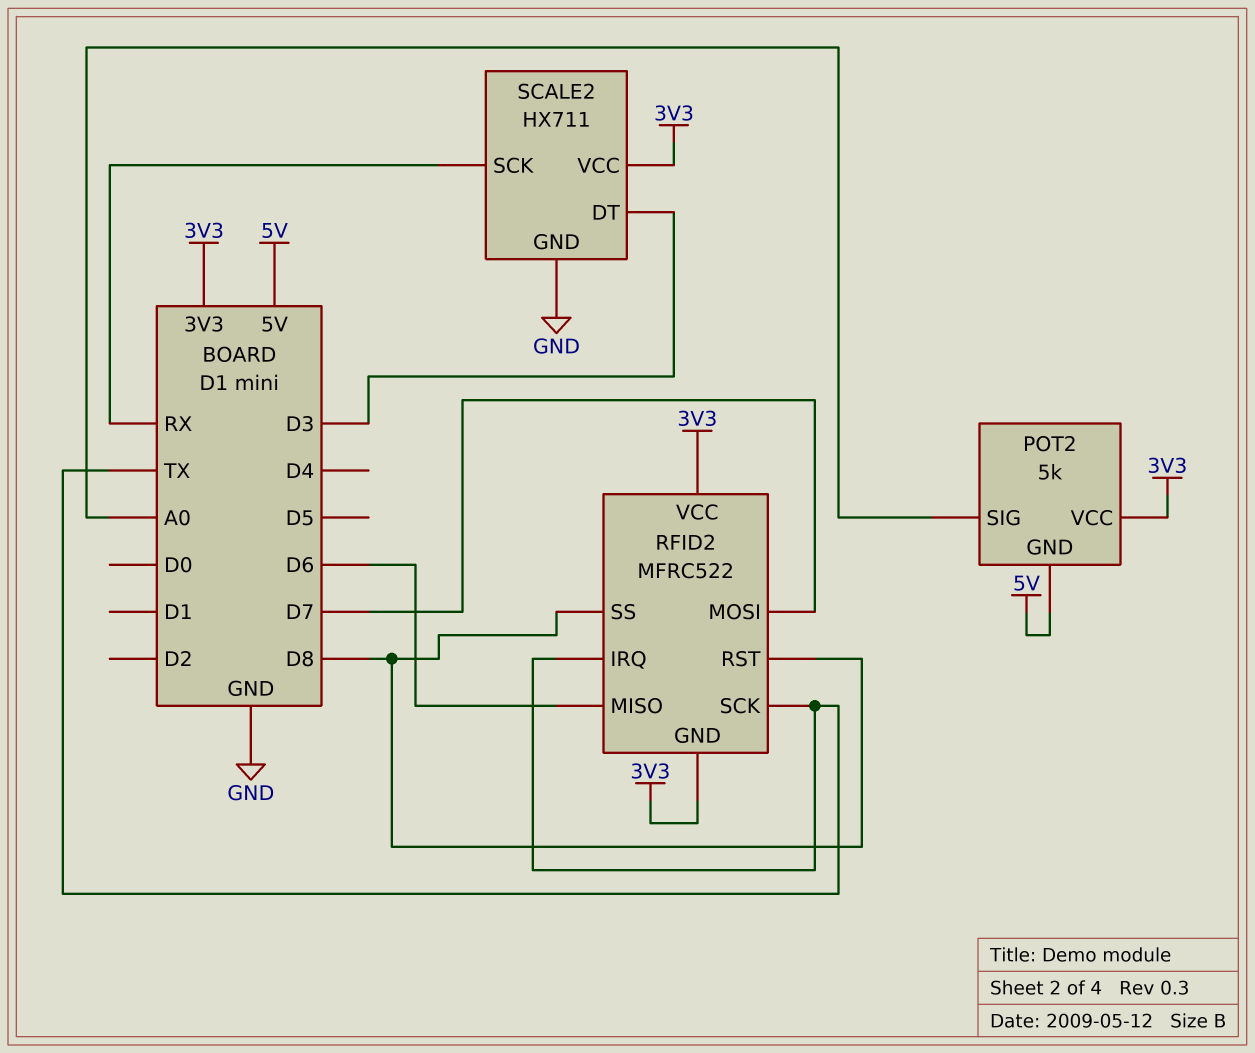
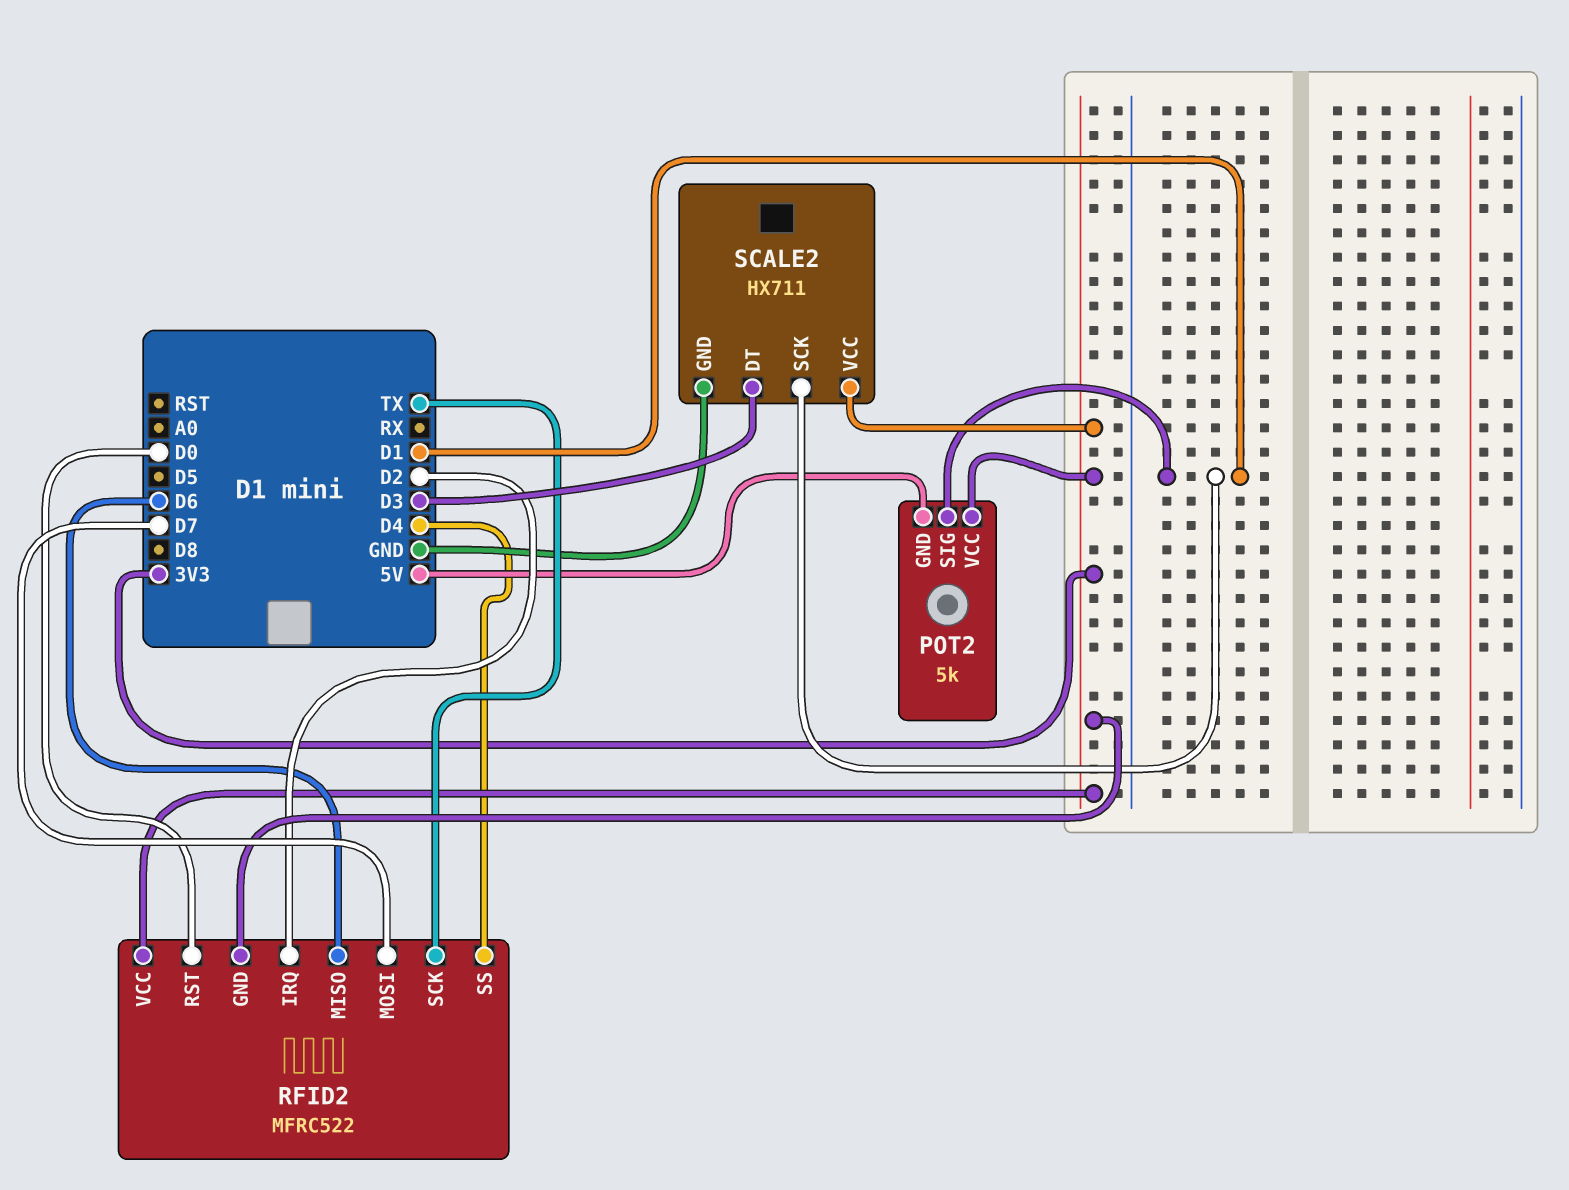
POT2 pin SIG: A0 -> D1
RFID2 pin IRQ: TX -> D2
RFID2 pin RST: D8 -> D0
RFID2 pin SS: D8 -> D4
SCALE2 pin SCK: RX -> D1

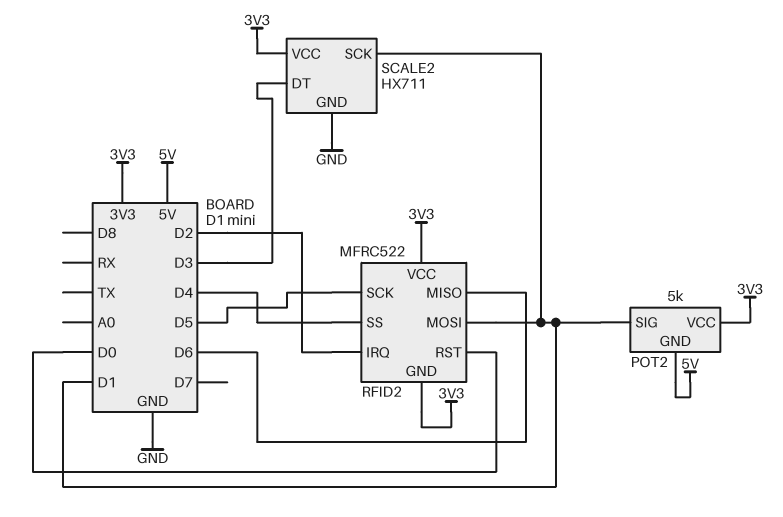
RFID2 pin MOSI: D7 -> D1
RFID2 pin SCK: TX -> D5

